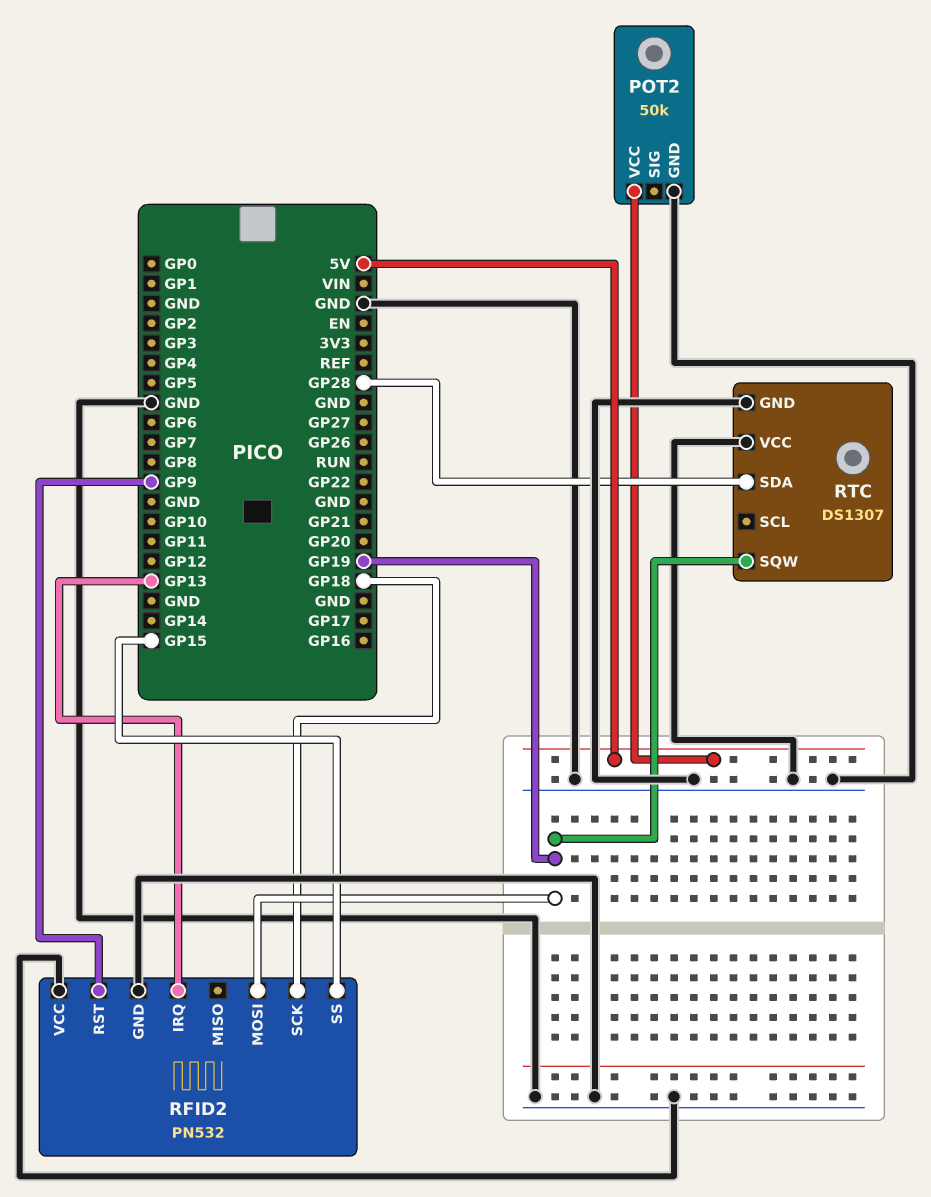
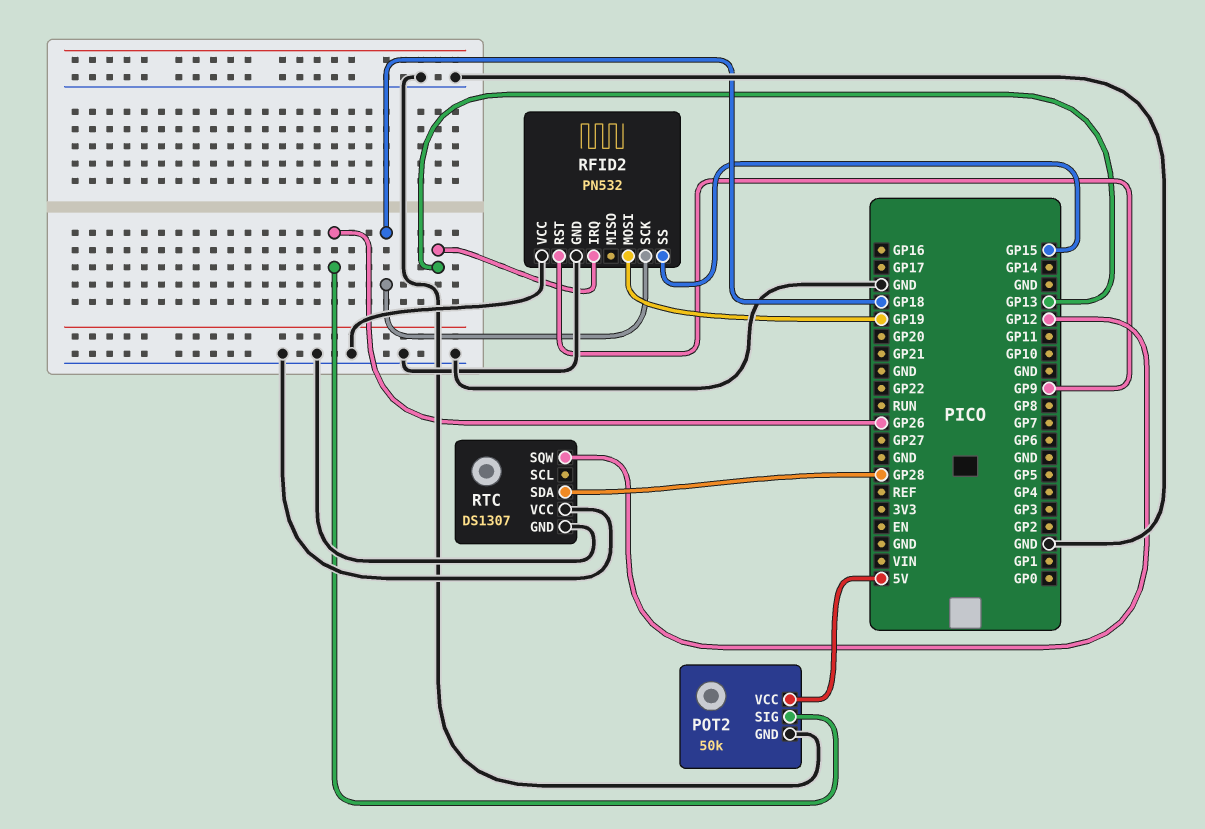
POT2 pin SIG: none -> GP26
RTC pin SQW: GP19 -> GP12

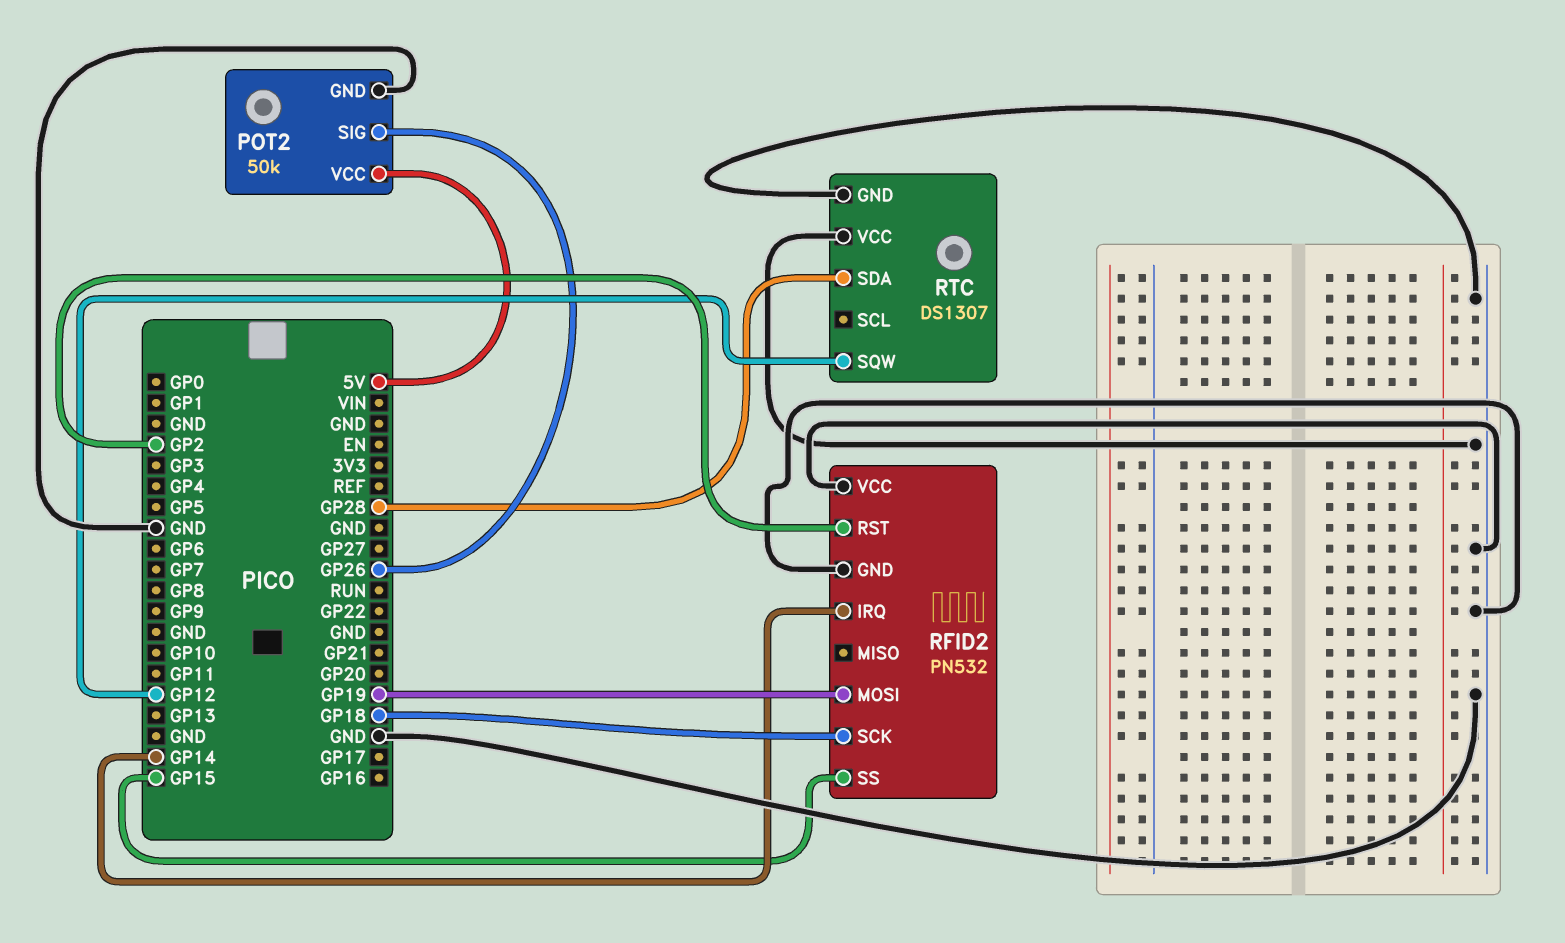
RFID2 pin IRQ: GP13 -> GP14
RFID2 pin RST: GP9 -> GP2

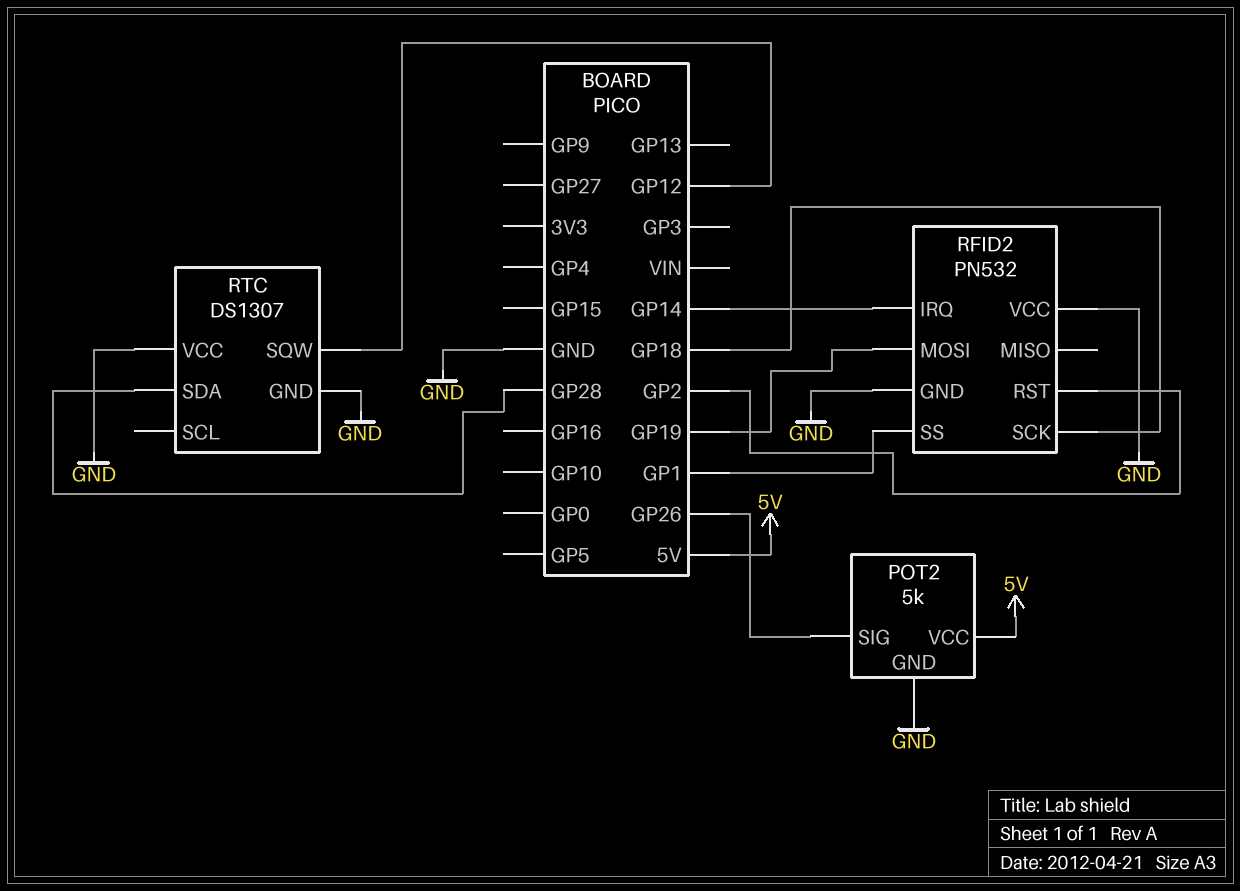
POT2: 50k -> 5k
RFID2 pin SS: GP15 -> GP1

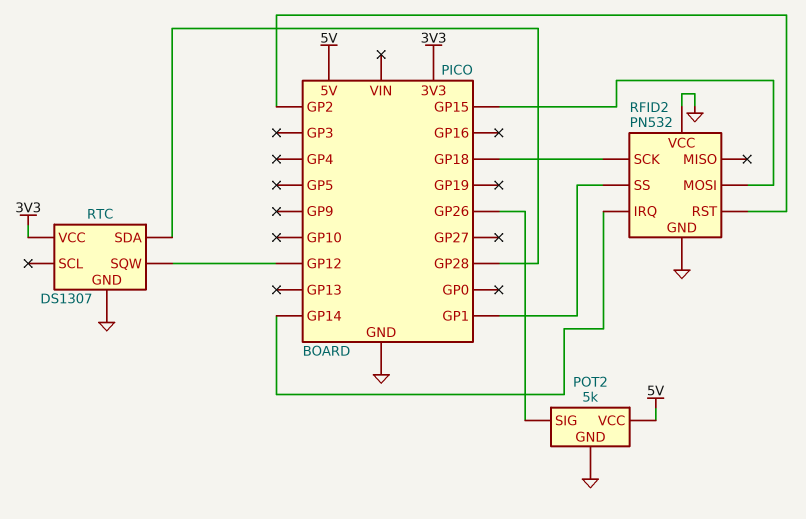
RFID2 pin MOSI: GP19 -> GP15
RTC pin VCC: GND -> 3V3

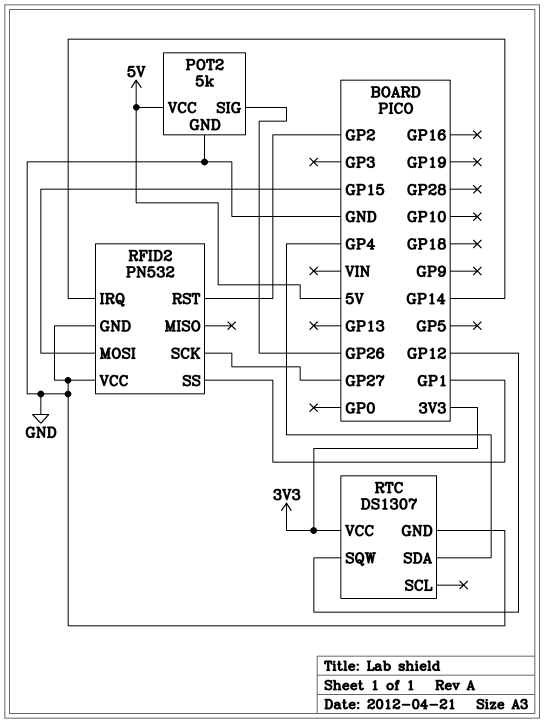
RFID2 pin SCK: GP18 -> GP27
RTC pin SDA: GP28 -> GP4

